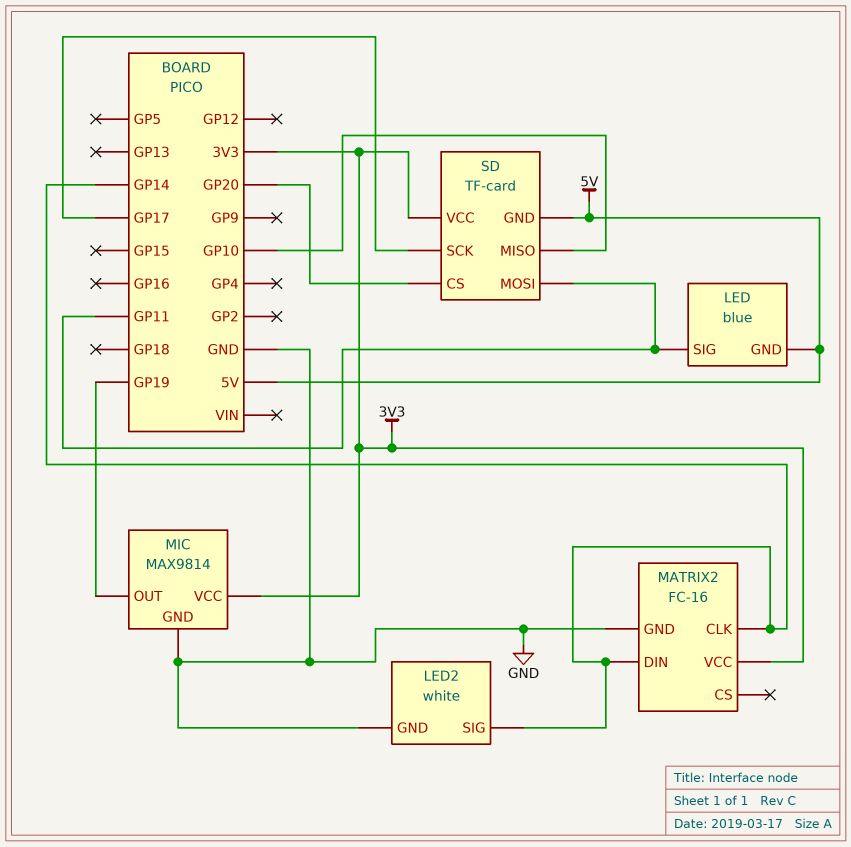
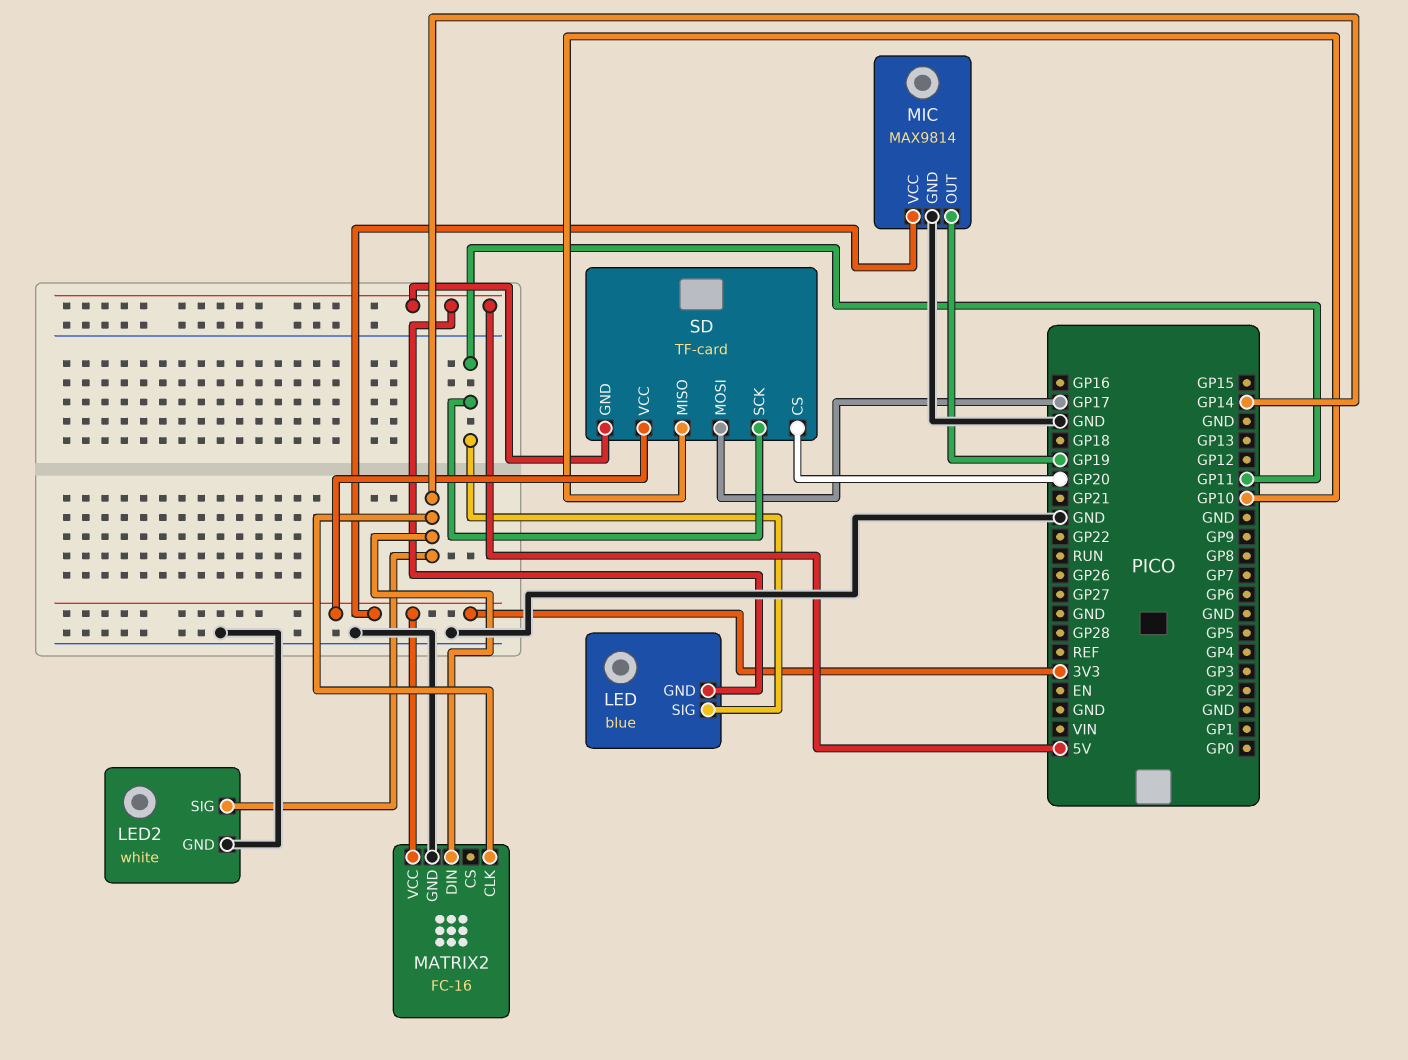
SD pin MOSI: GP11 -> GP17
SD pin SCK: GP17 -> GP11

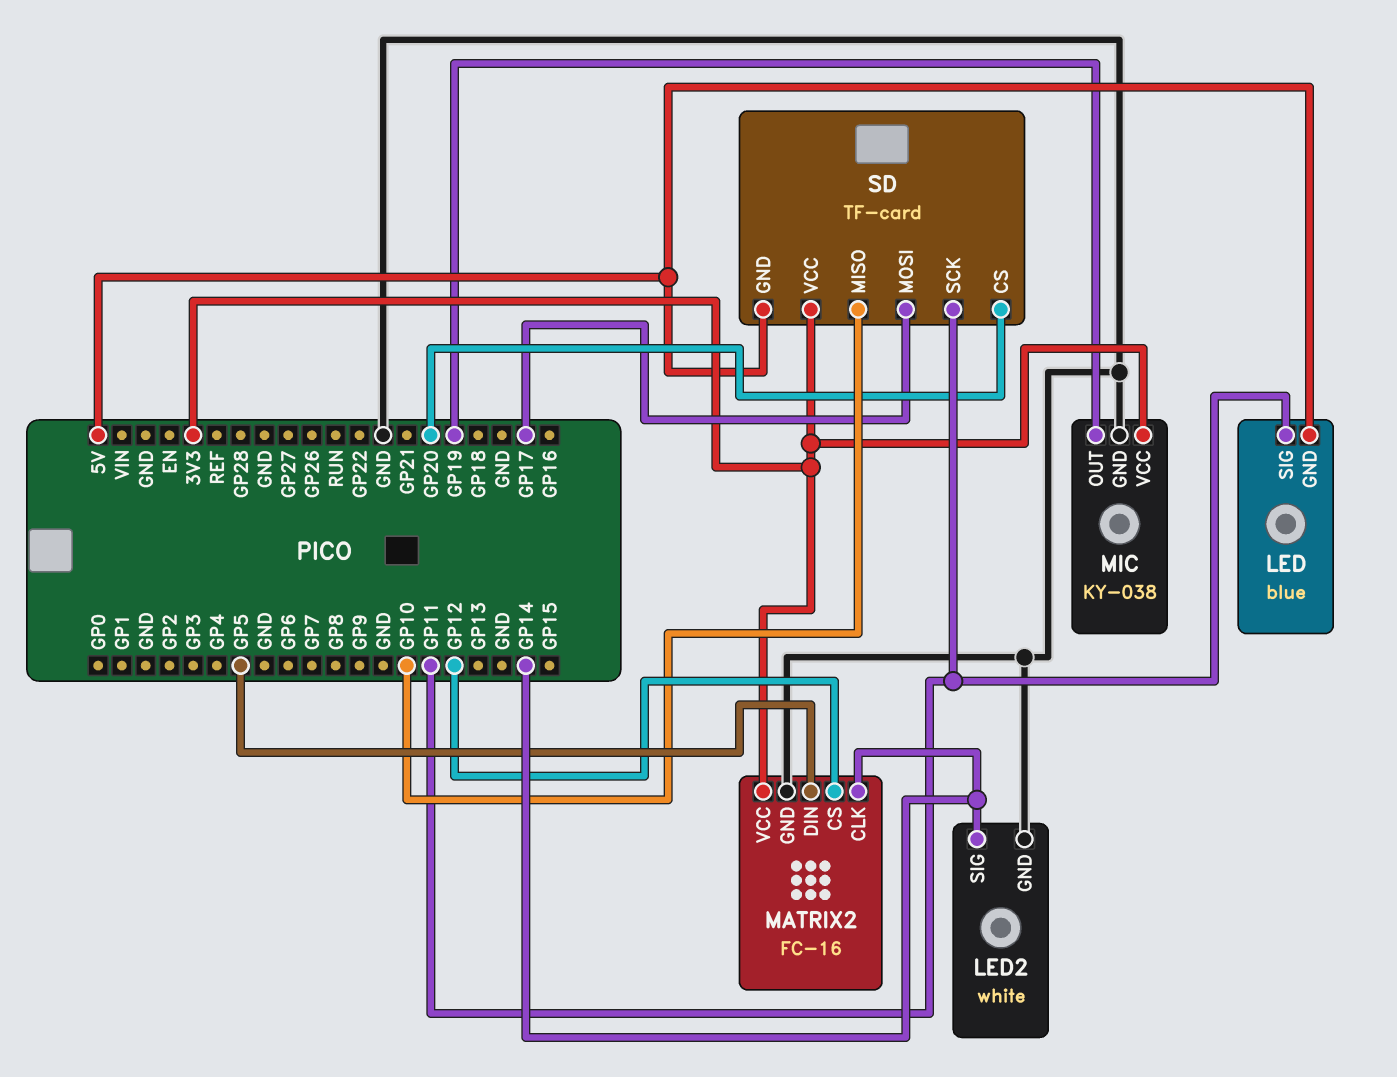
MATRIX2 pin CS: none -> GP12
MATRIX2 pin DIN: GP14 -> GP5
MIC: MAX9814 -> KY-038

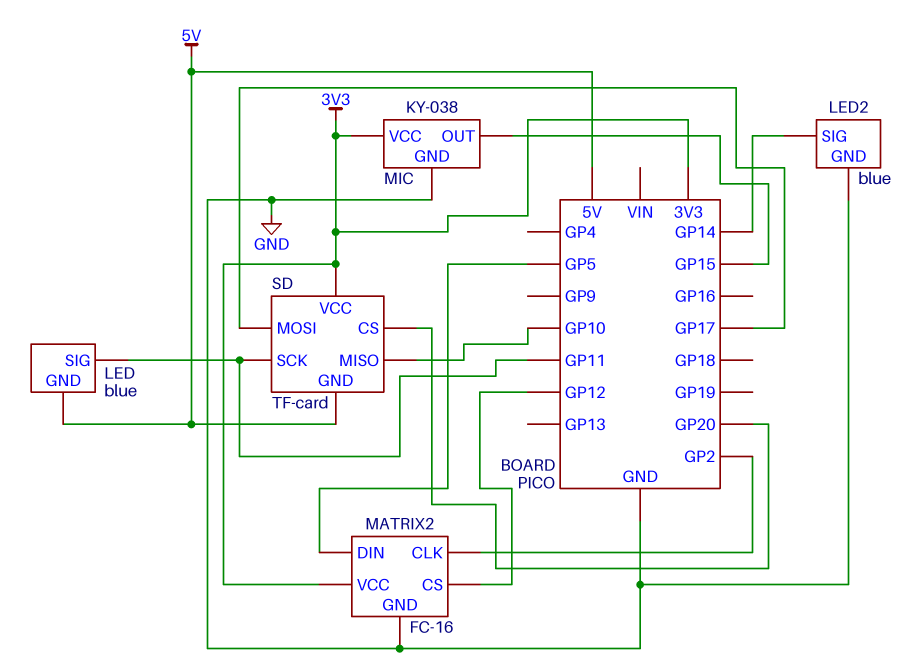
LED2: white -> blue
MATRIX2 pin CLK: GP14 -> GP2
MIC pin OUT: GP19 -> GP15

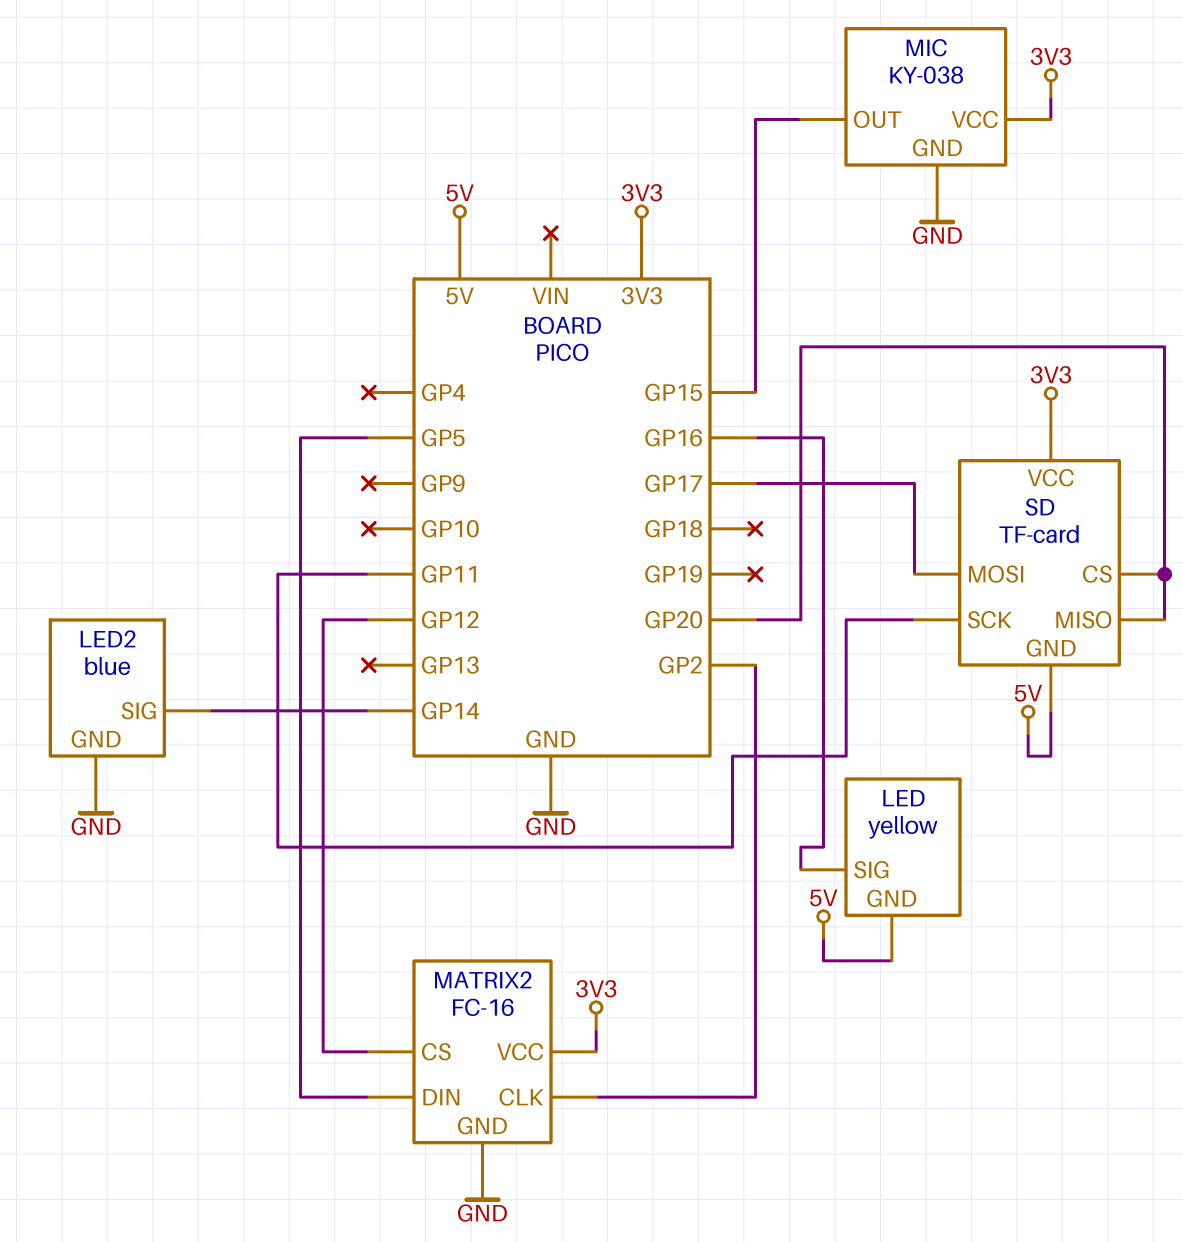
LED: blue -> yellow
LED pin SIG: GP11 -> GP16
SD pin MISO: GP10 -> GP20

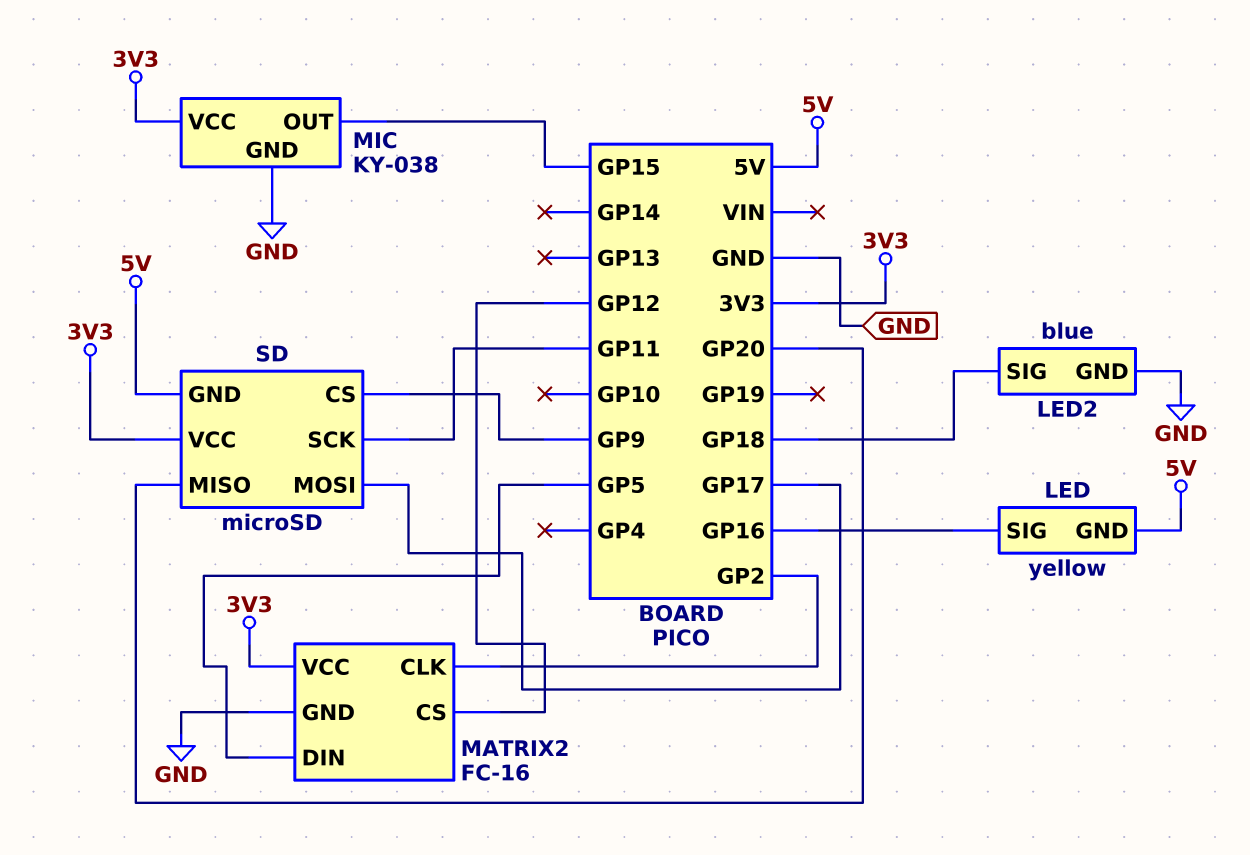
LED2 pin SIG: GP14 -> GP18
SD: TF-card -> microSD
SD pin CS: GP20 -> GP9

